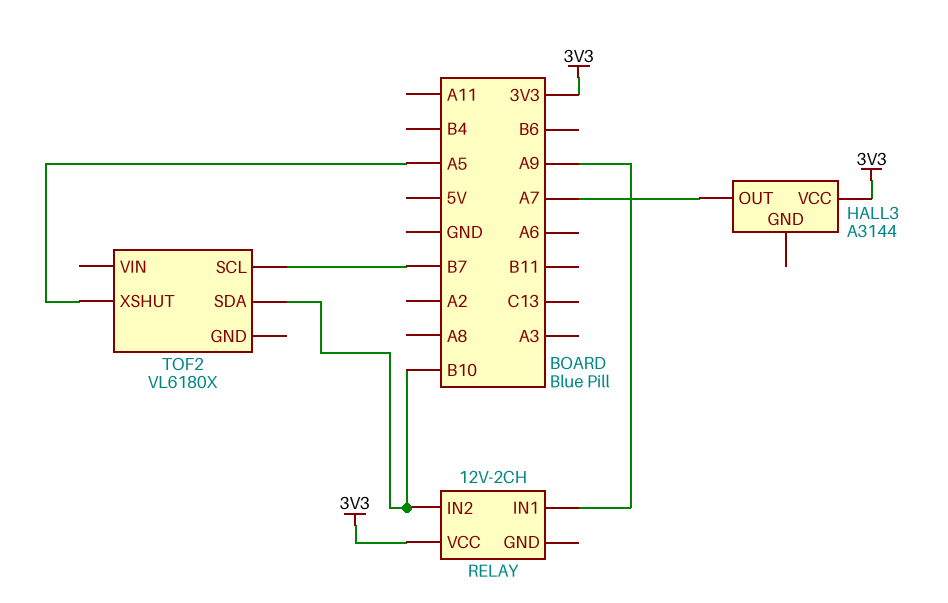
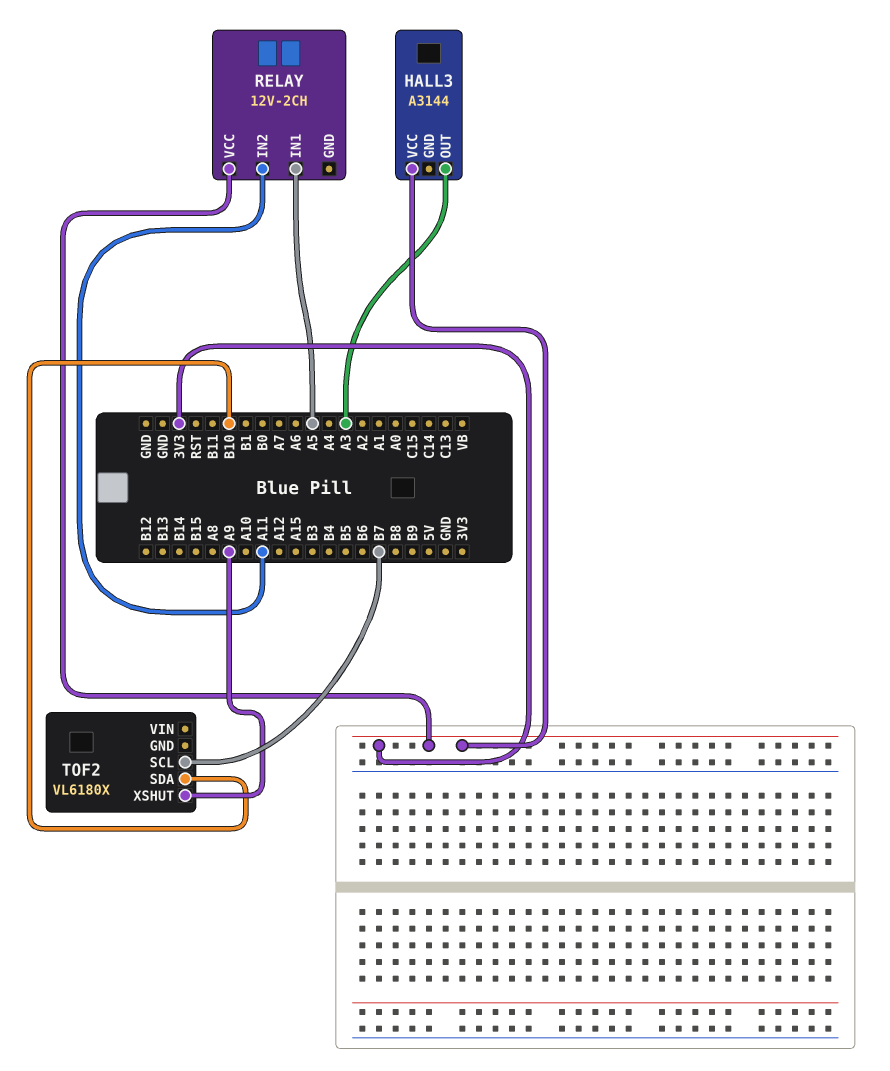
HALL3 pin OUT: A7 -> A3
RELAY pin IN1: A9 -> A5
RELAY pin IN2: B10 -> A11
TOF2 pin XSHUT: A5 -> A9

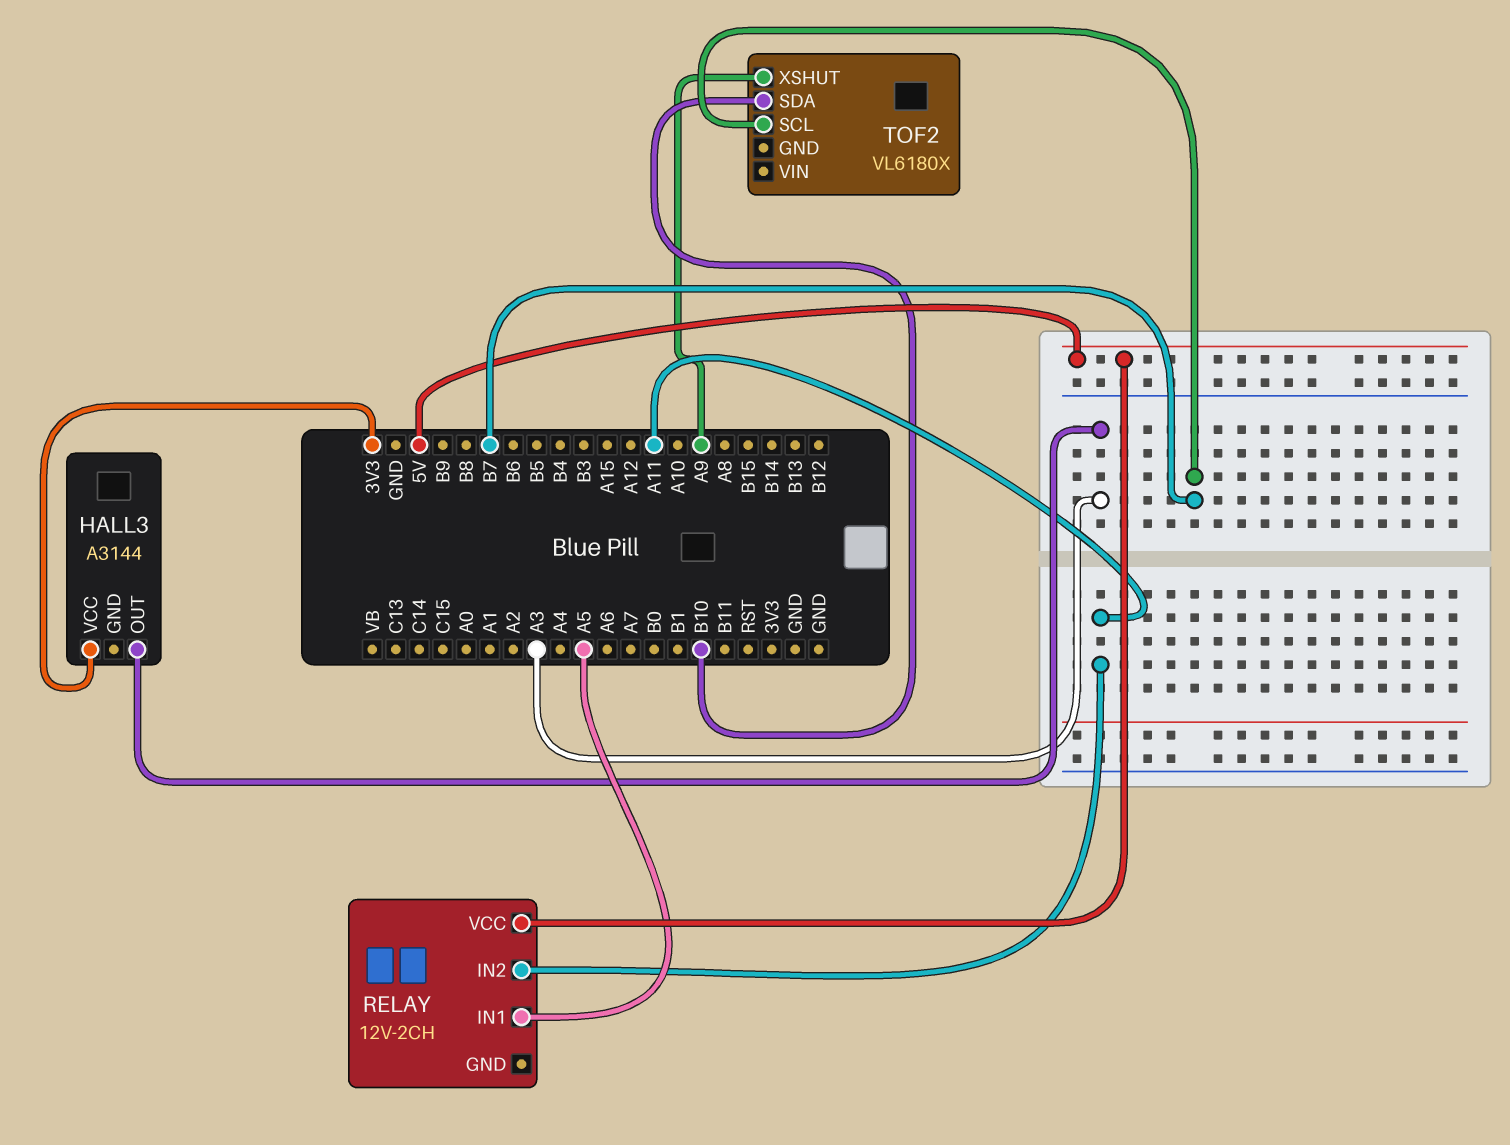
RELAY pin VCC: 3V3 -> 5V

